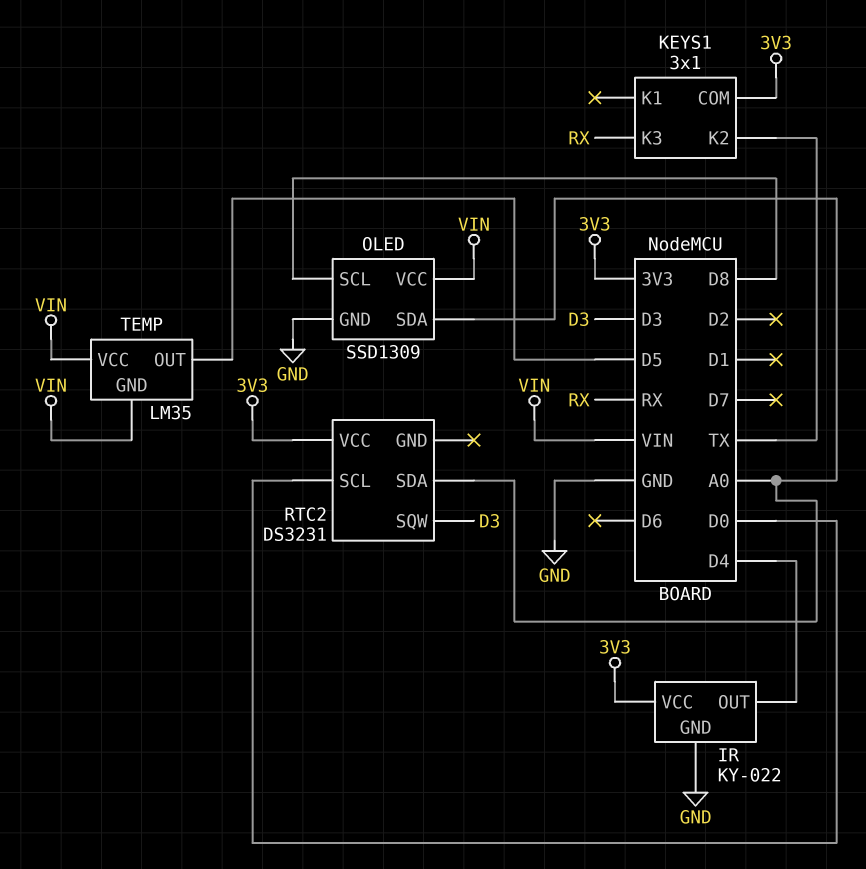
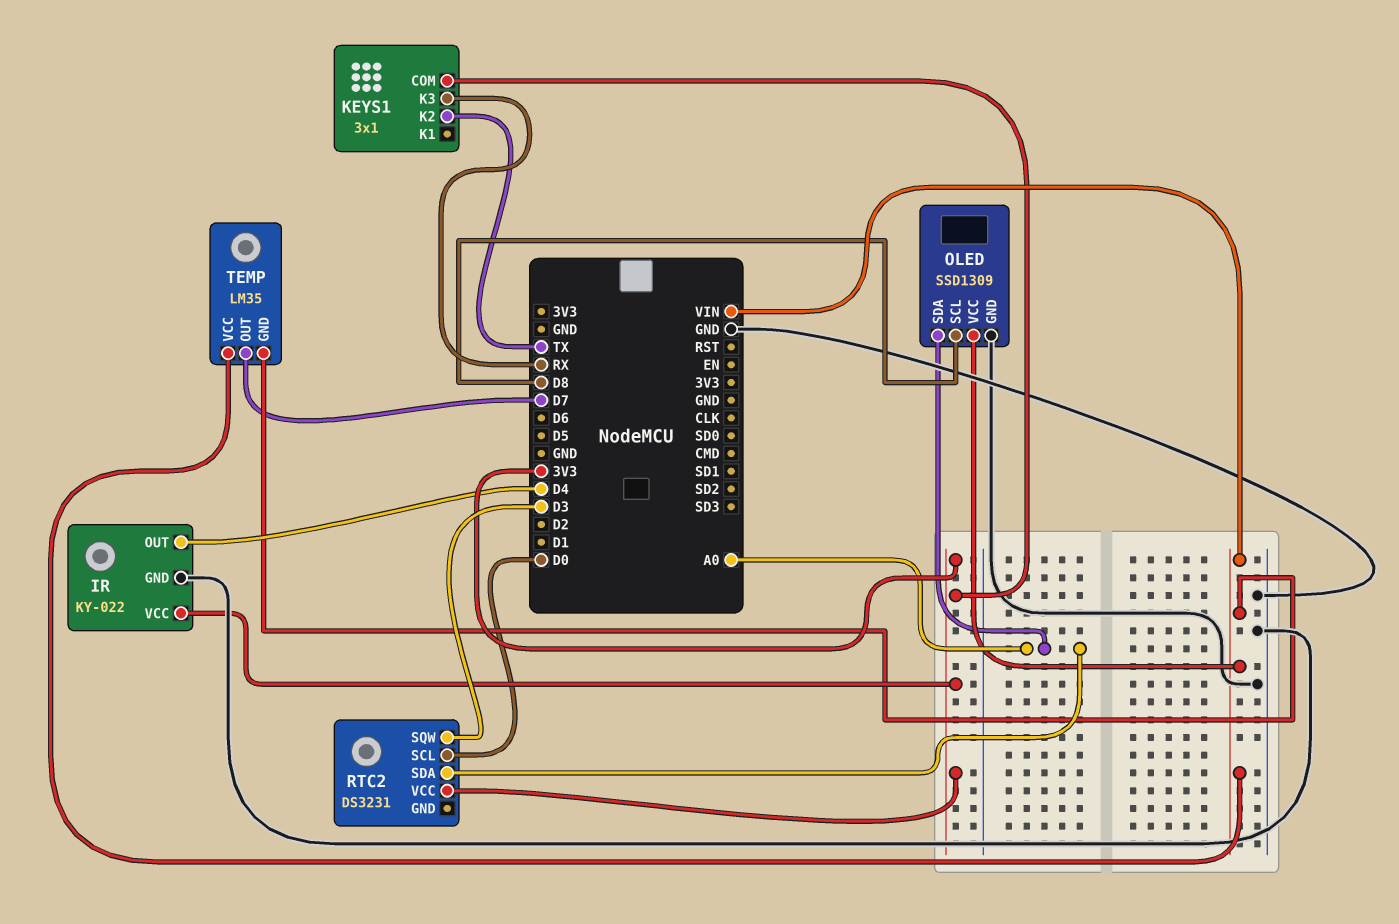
TEMP pin OUT: D5 -> D7

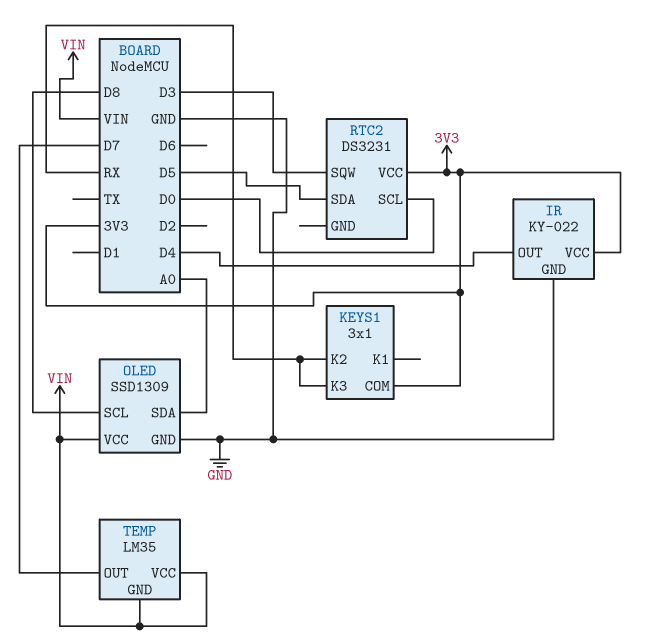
KEYS1 pin K2: TX -> RX
RTC2 pin SDA: A0 -> D5

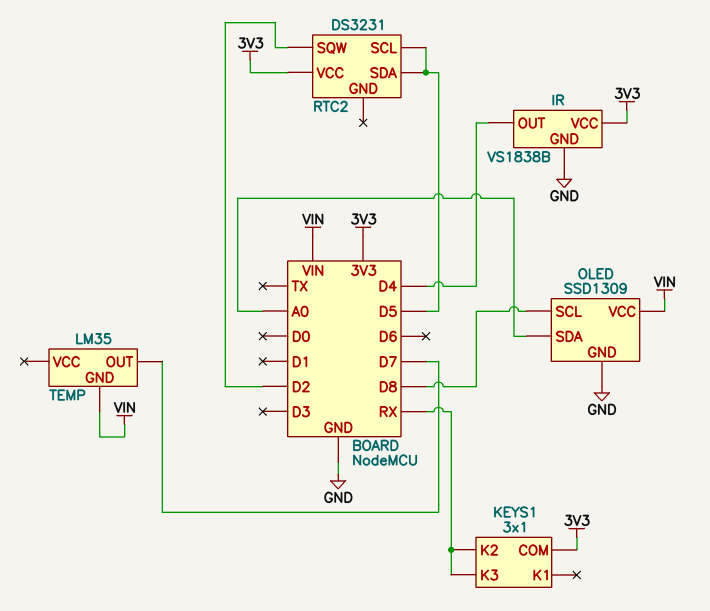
IR: KY-022 -> VS1838B
RTC2 pin SCL: D0 -> D5
RTC2 pin SQW: D3 -> D2
TEMP pin VCC: VIN -> none

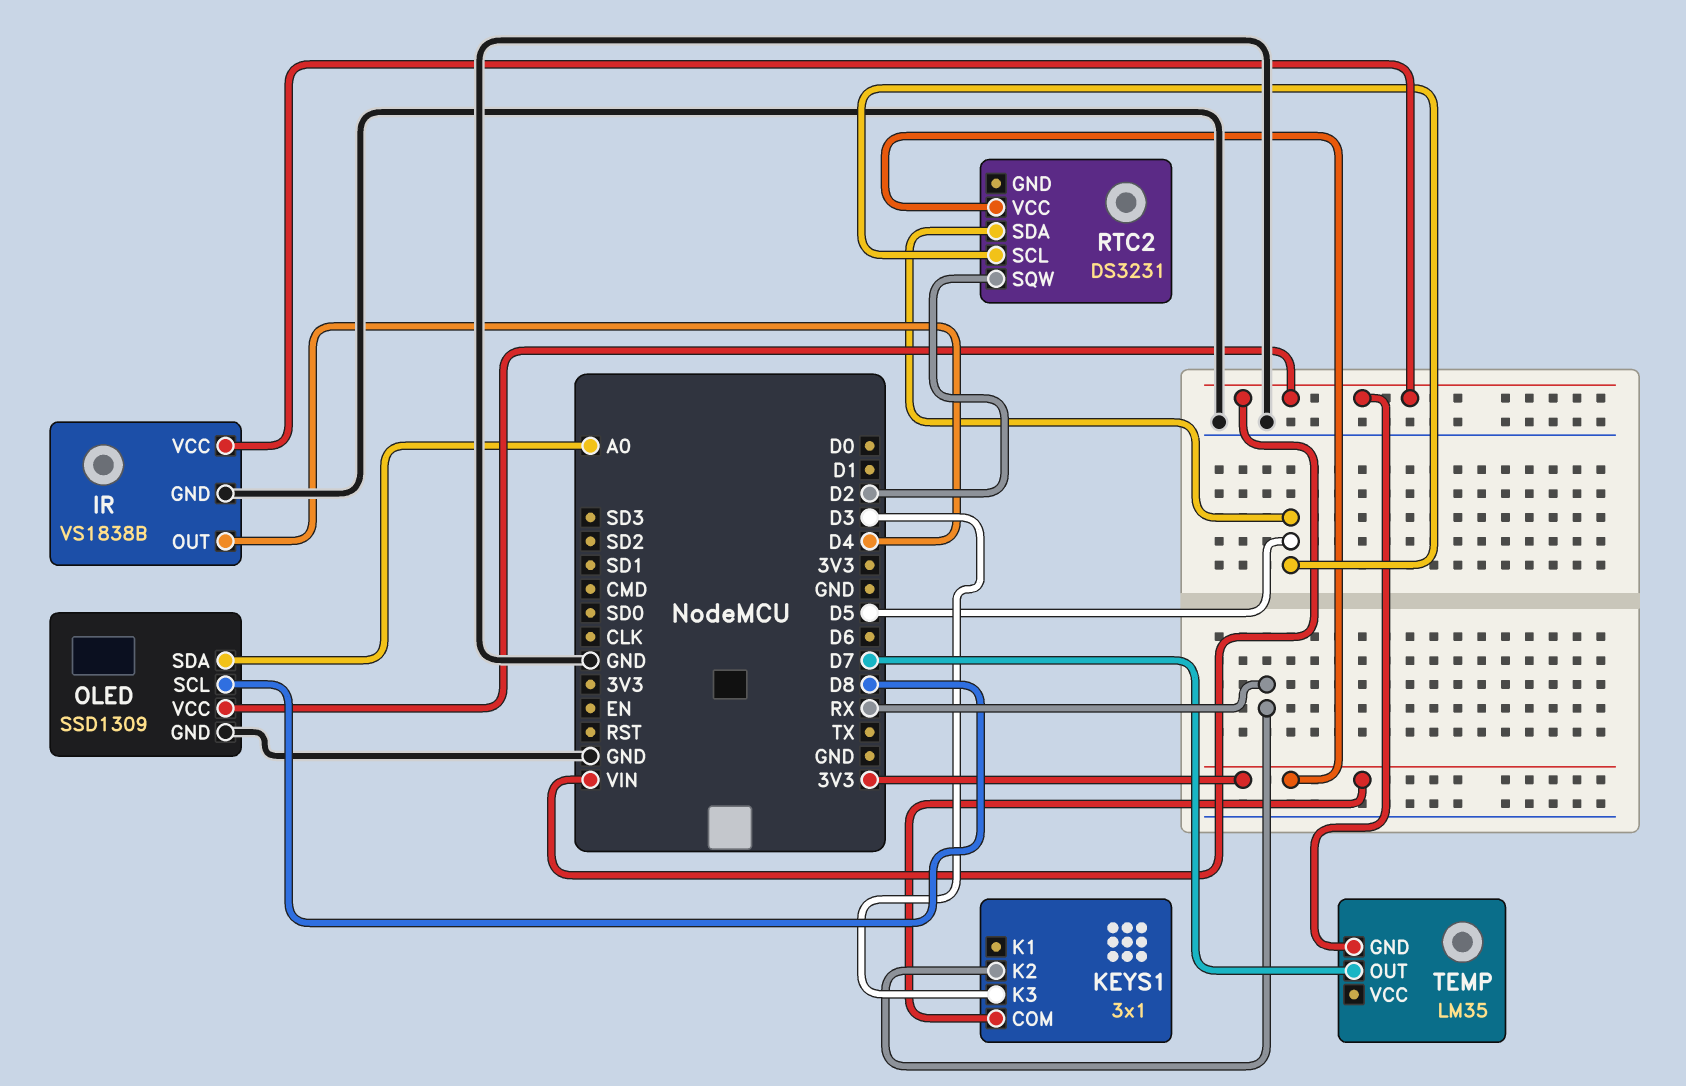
IR pin VCC: 3V3 -> VIN
KEYS1 pin K3: RX -> D3

